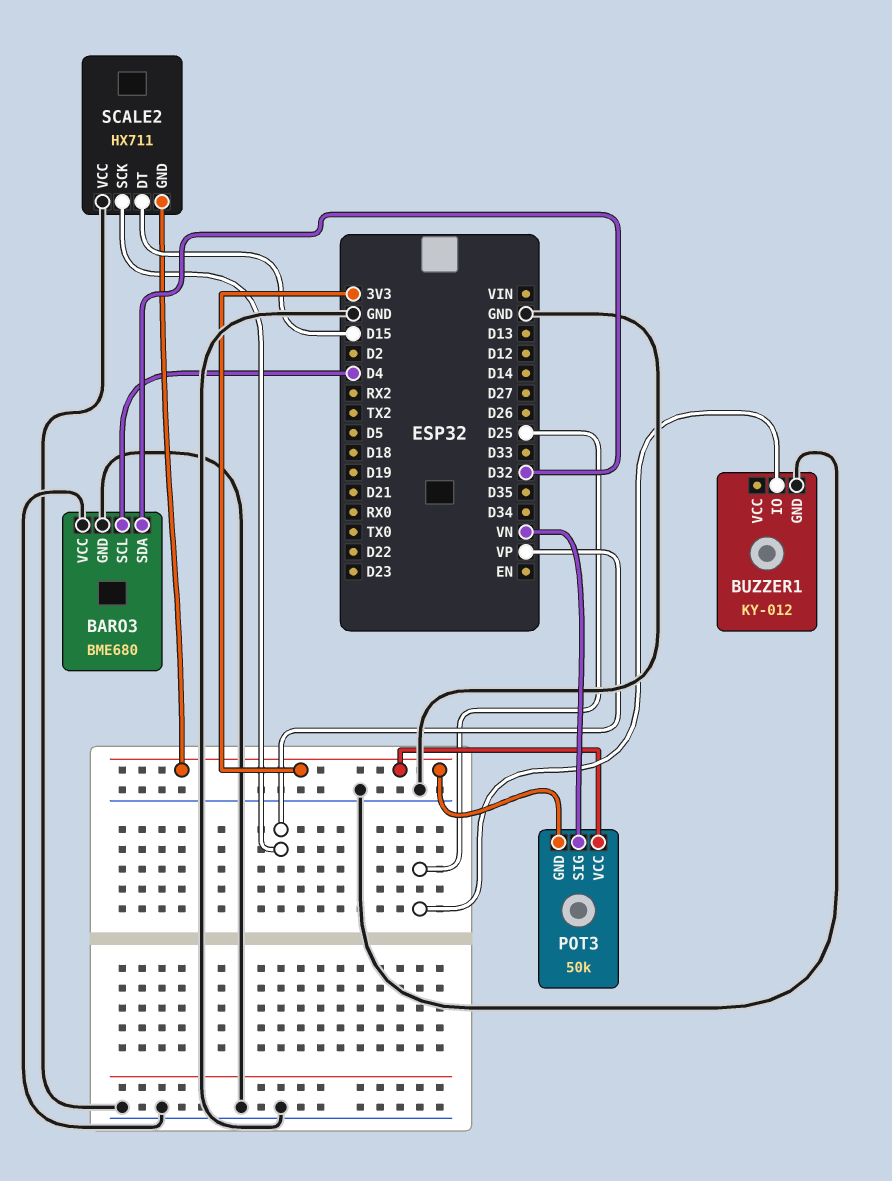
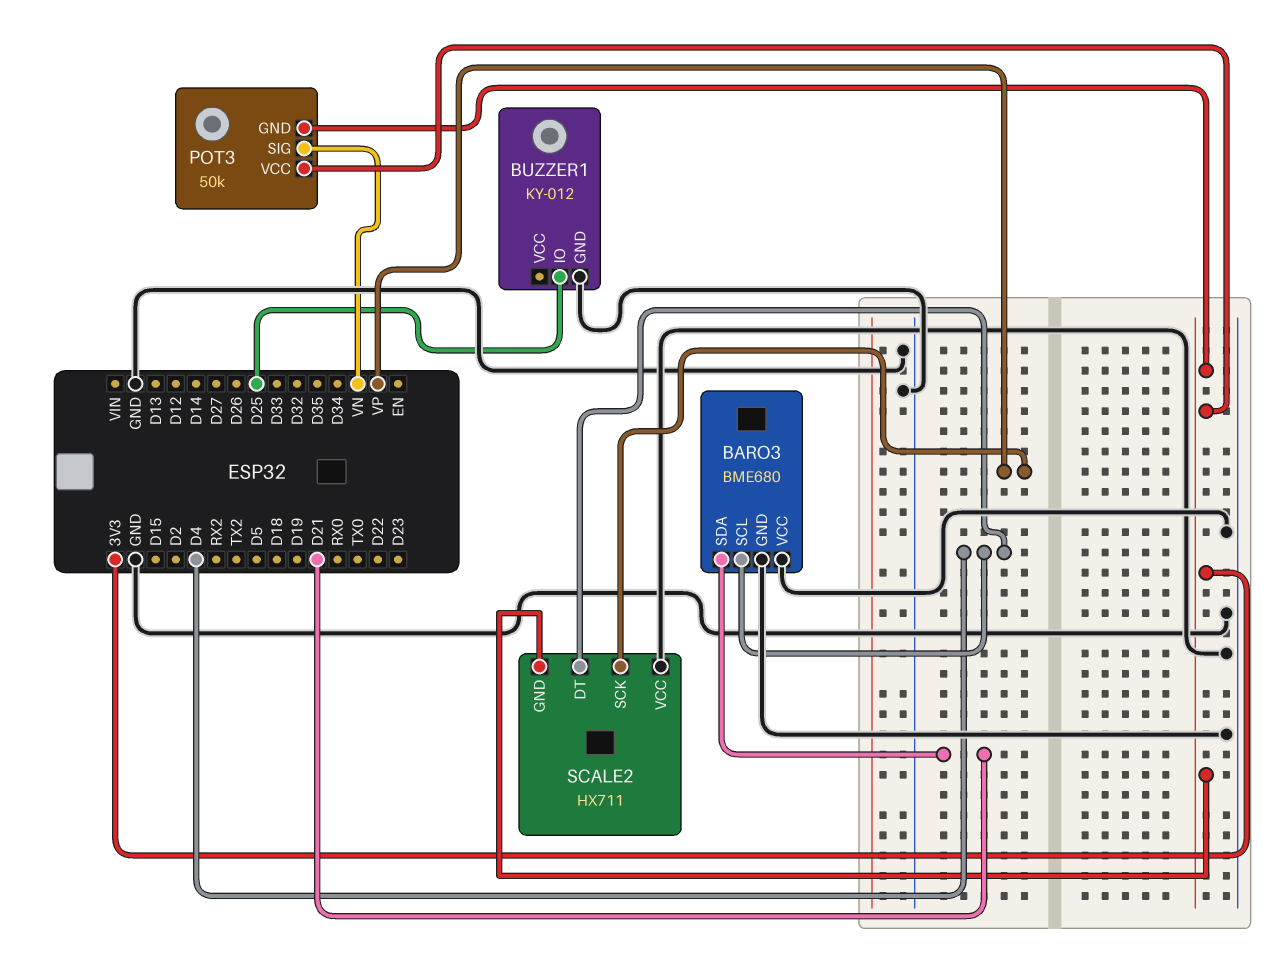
BARO3 pin SDA: D32 -> D21
SCALE2 pin DT: D15 -> D4

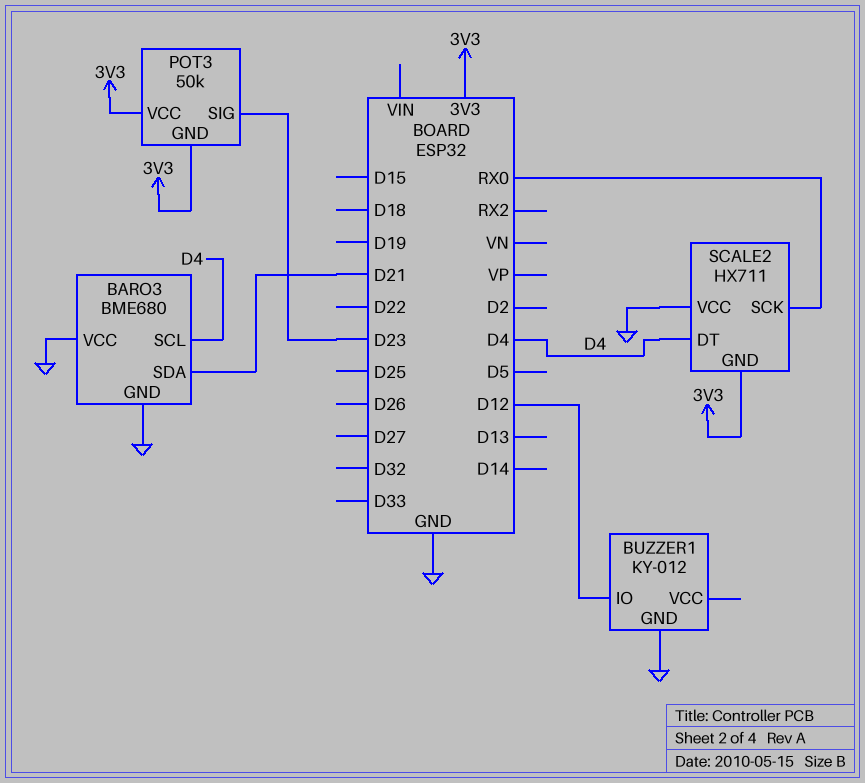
BUZZER1 pin IO: D25 -> D12
POT3 pin SIG: VN -> D23
SCALE2 pin SCK: VP -> RX0

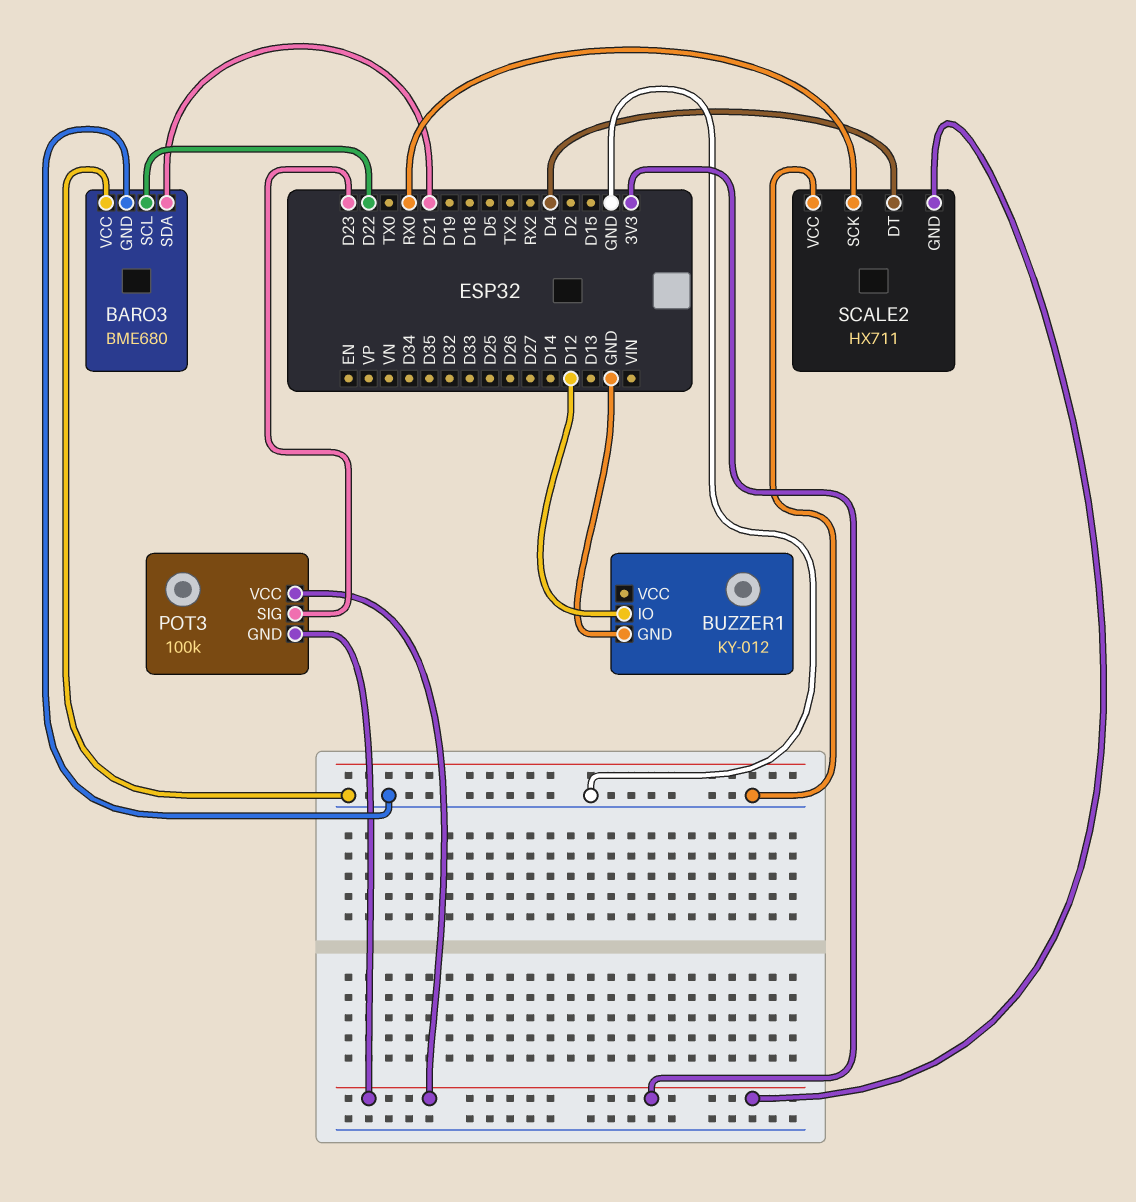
BARO3 pin SCL: D4 -> D22
POT3: 50k -> 100k

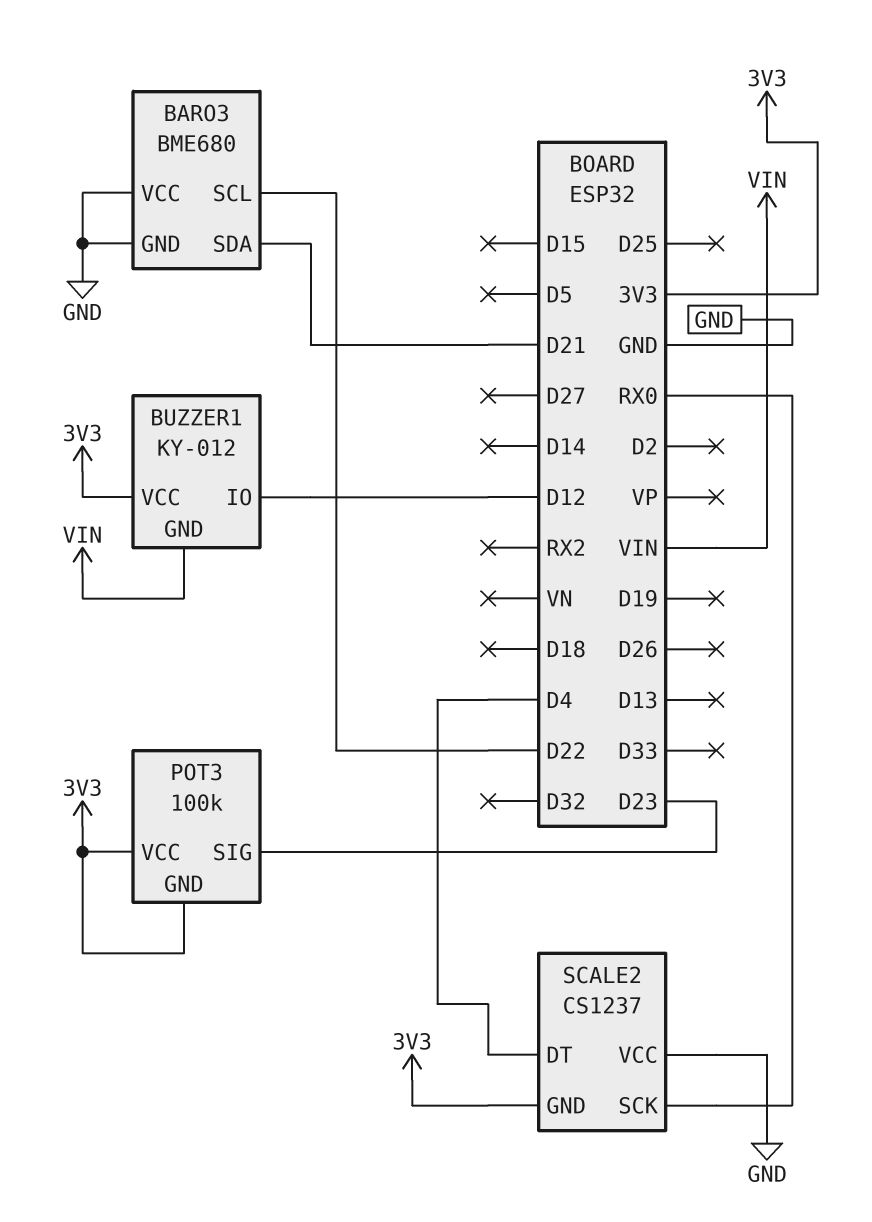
BUZZER1 pin GND: GND -> VIN
BUZZER1 pin VCC: none -> 3V3
SCALE2: HX711 -> CS1237

